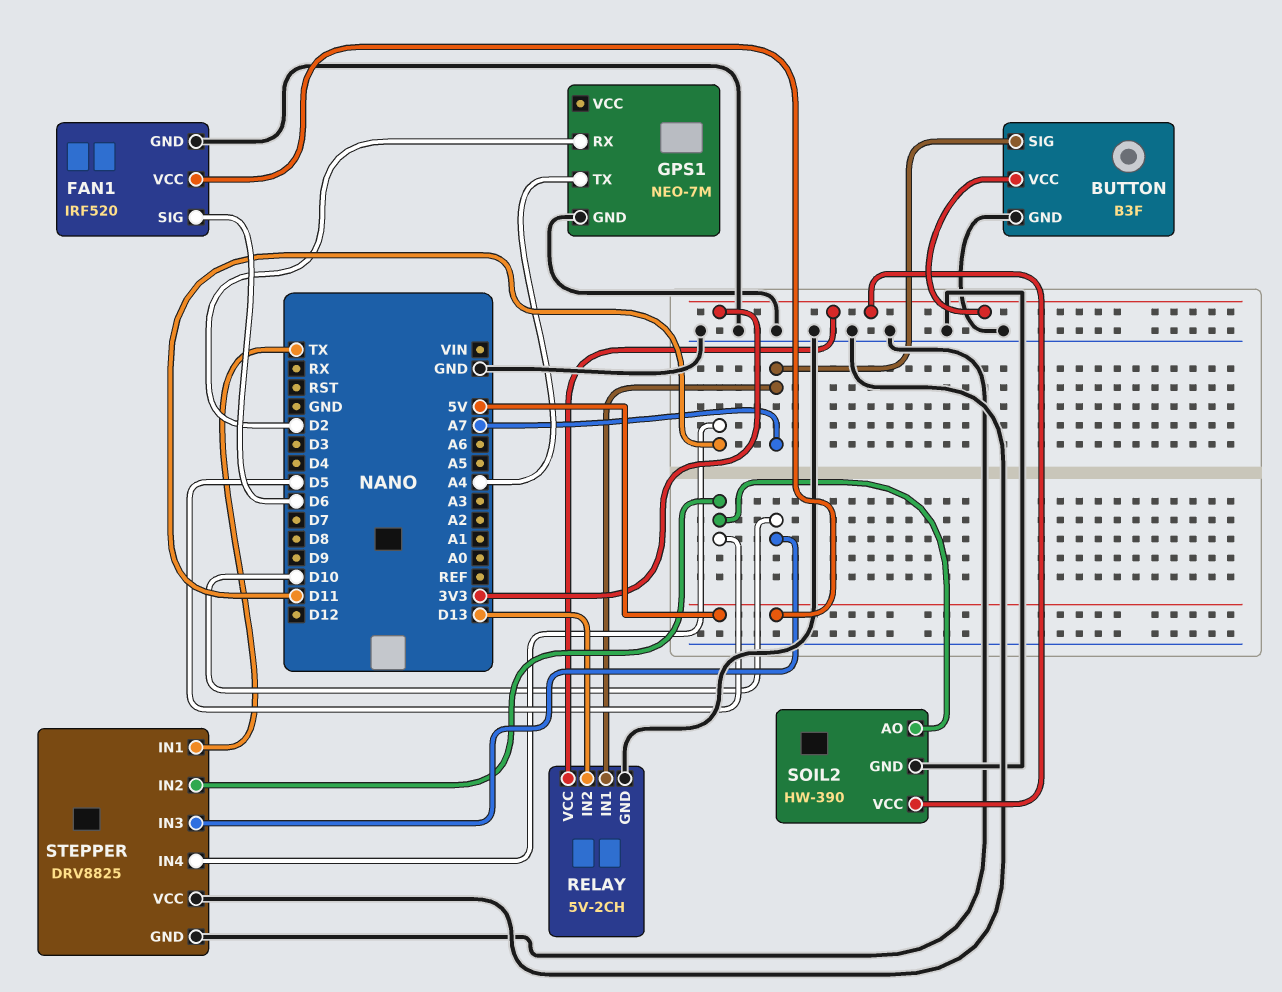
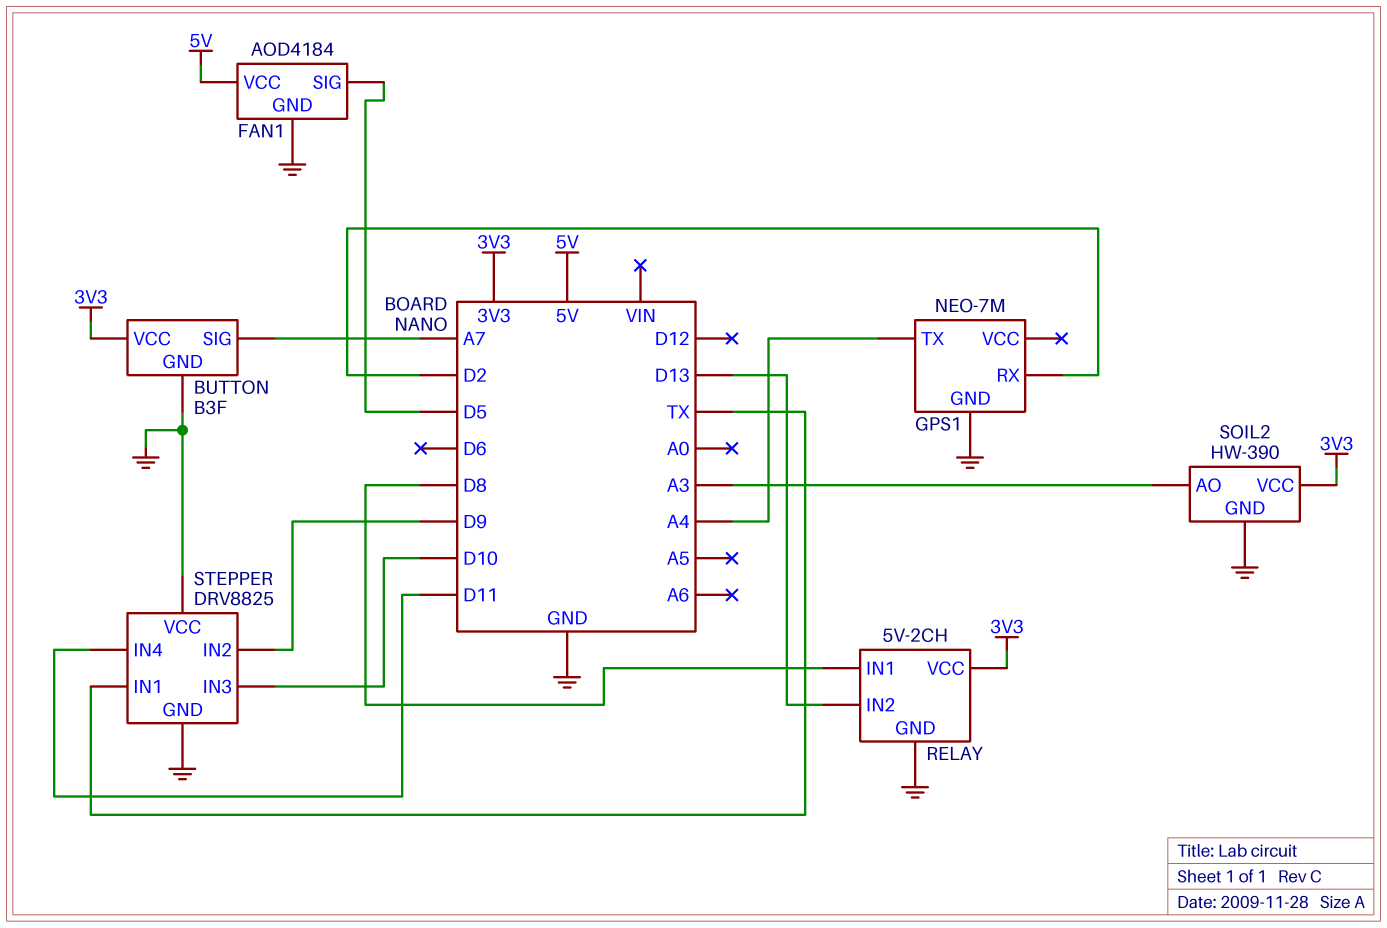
FAN1: IRF520 -> AOD4184
FAN1 pin SIG: D6 -> D5
RELAY pin IN1: A7 -> D8
SOIL2 pin AO: D5 -> A3
STEPPER pin IN2: D5 -> D9

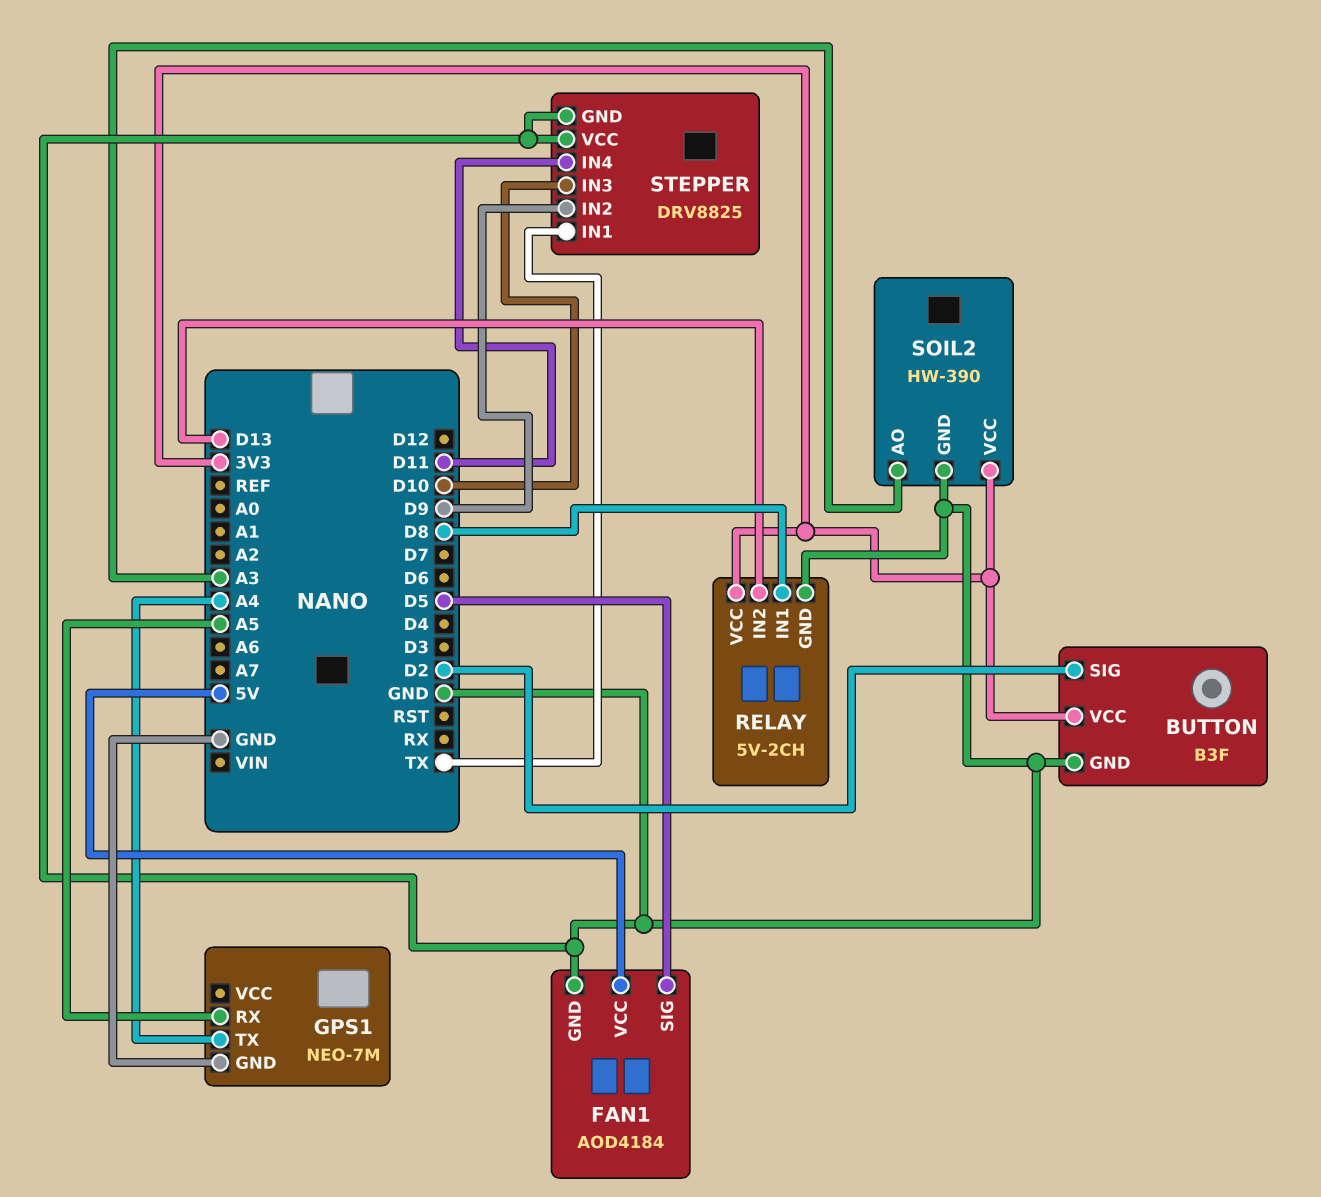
BUTTON pin SIG: A7 -> D2
GPS1 pin RX: D2 -> A5

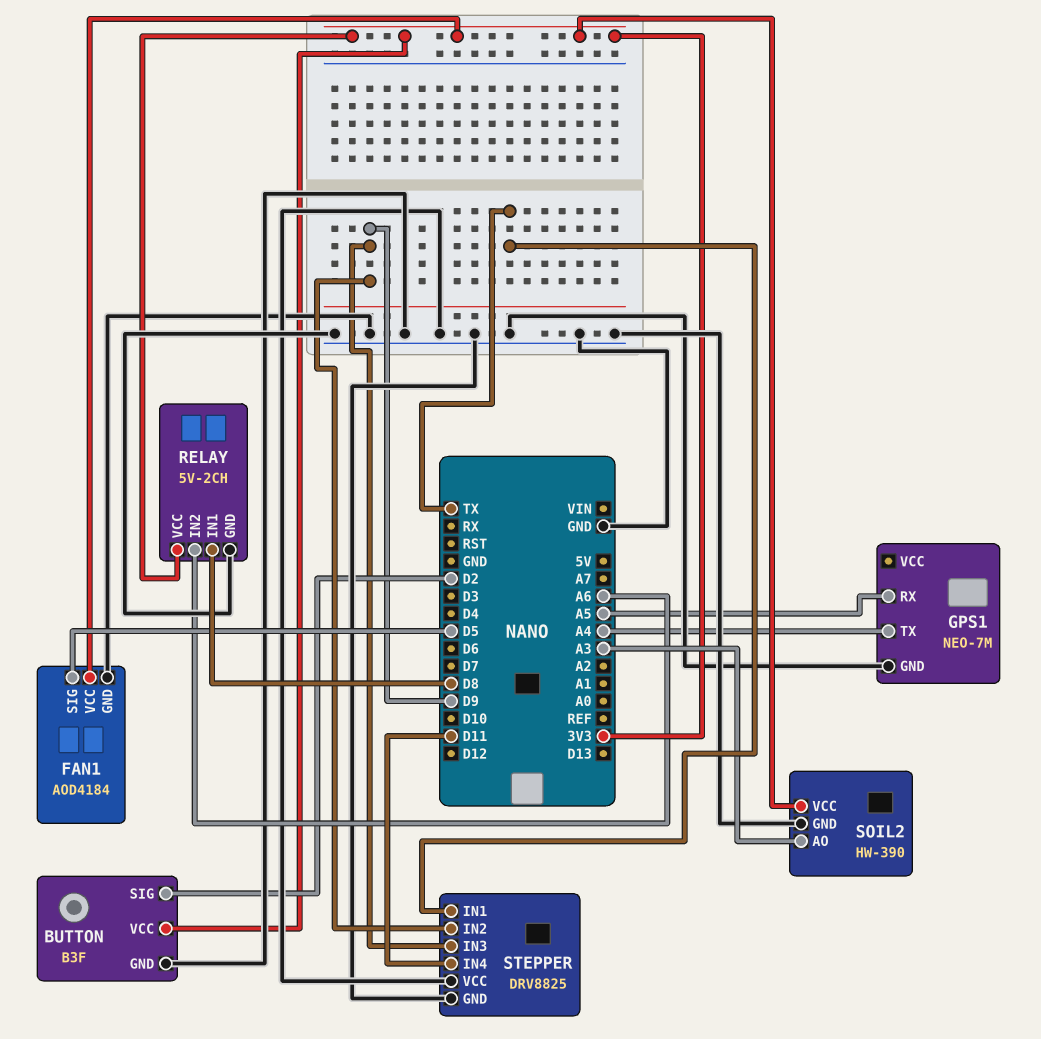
FAN1 pin VCC: 5V -> 3V3
RELAY pin IN2: D13 -> A6
STEPPER pin IN3: D10 -> D9

